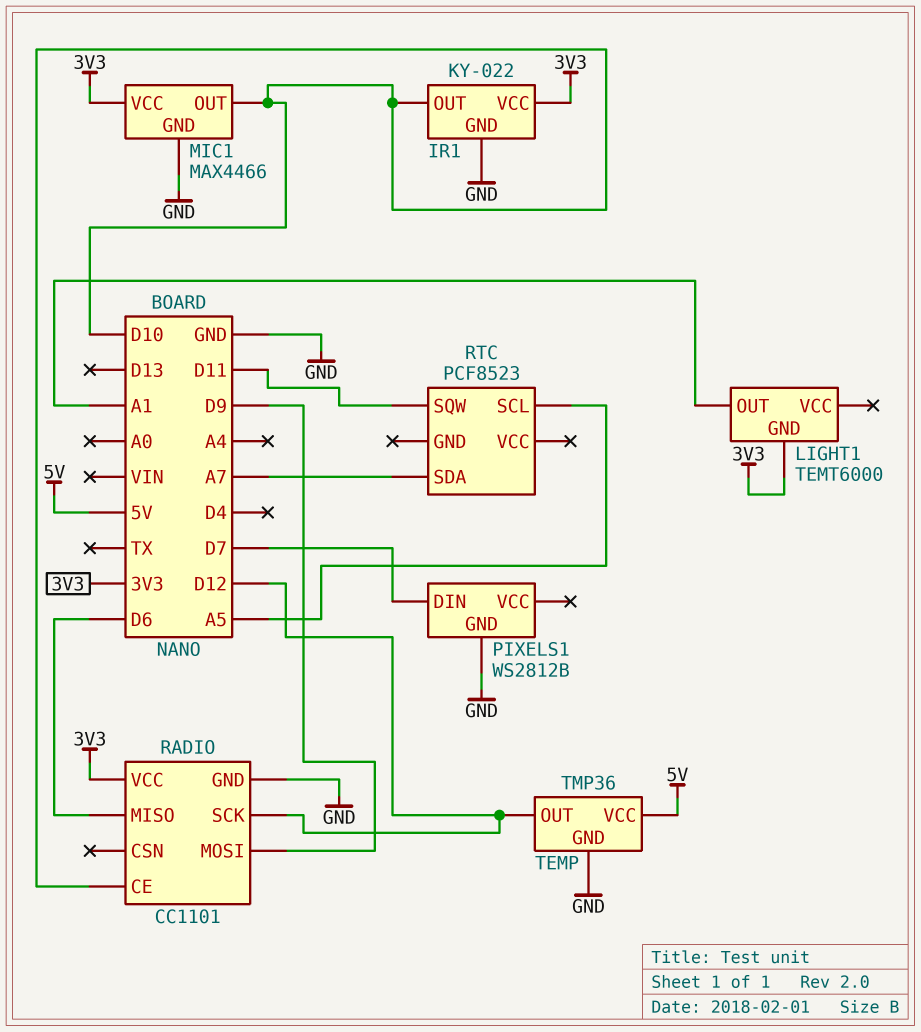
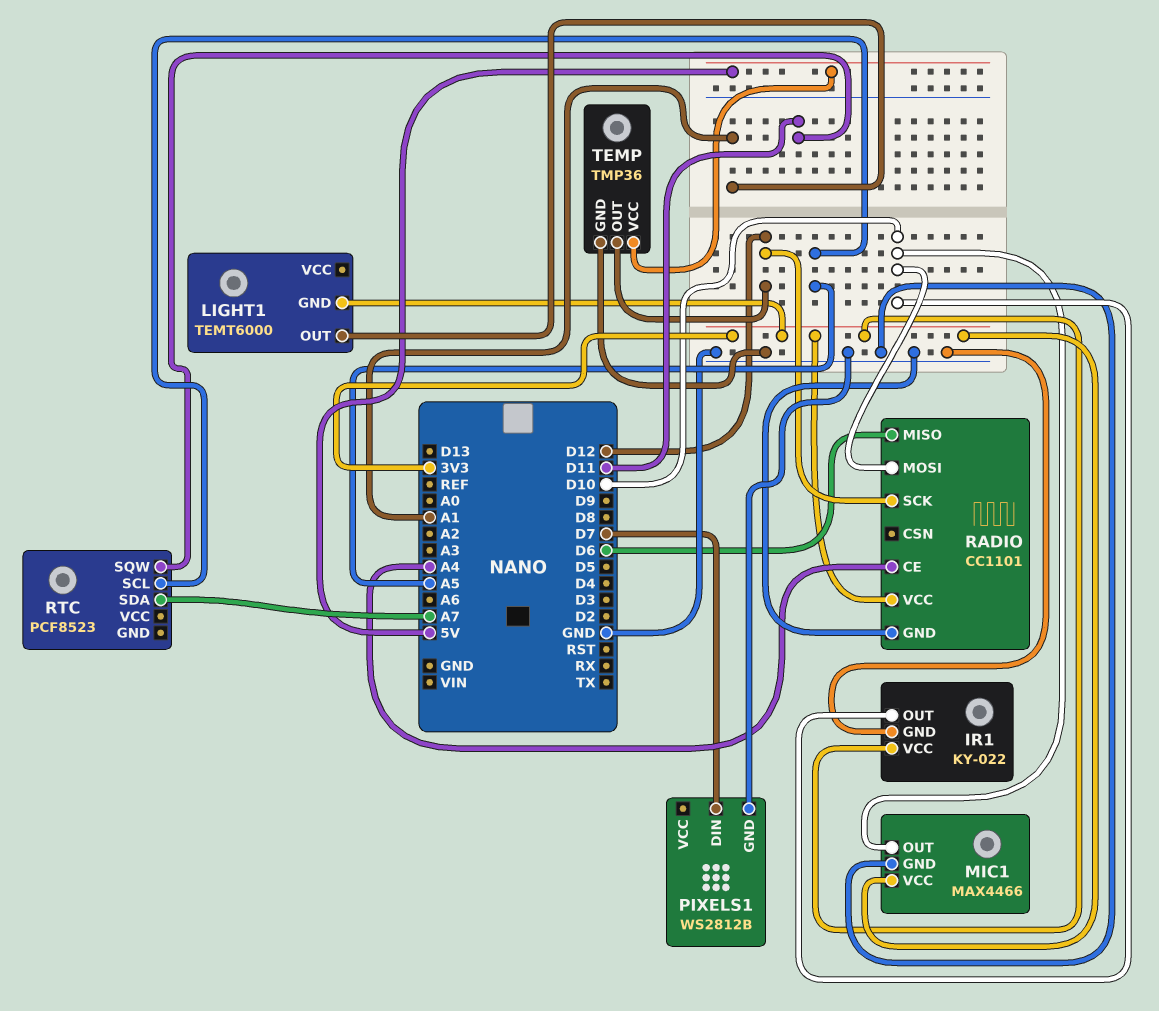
RADIO pin CE: D10 -> A4
RADIO pin MOSI: D9 -> D10

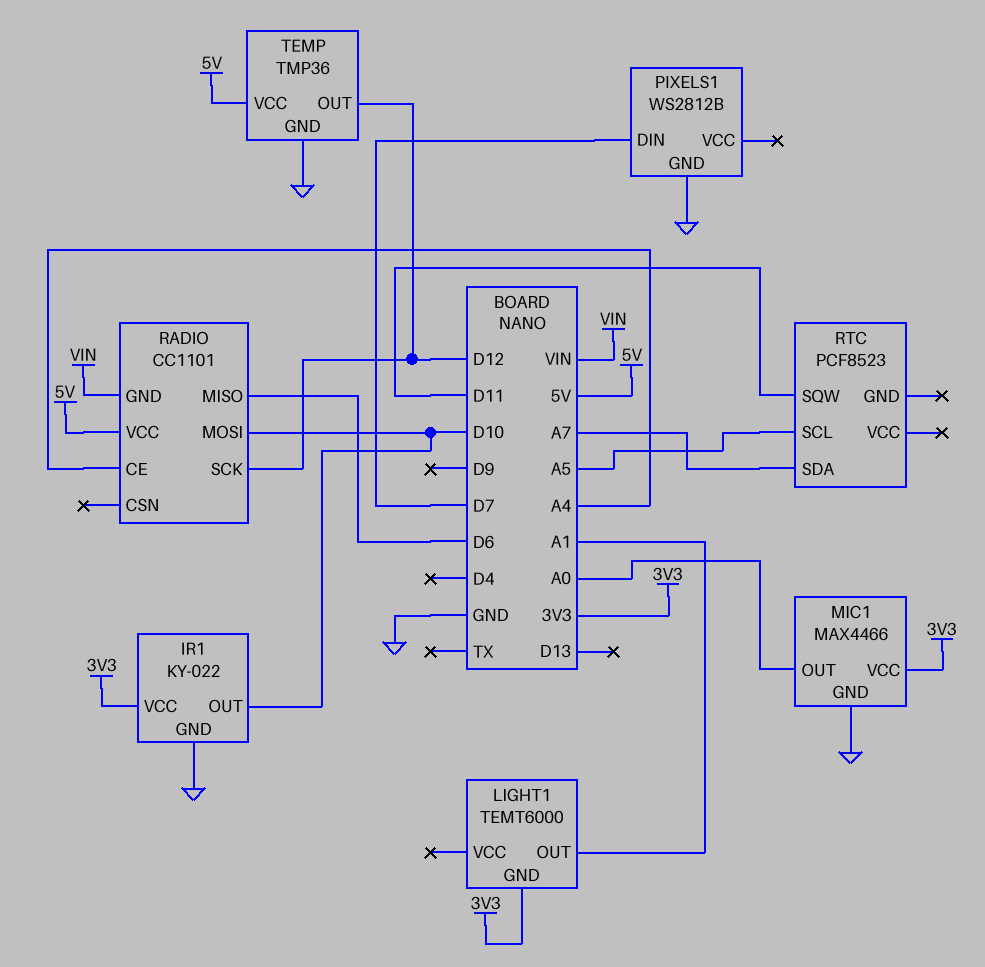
MIC1 pin OUT: D10 -> A0
RADIO pin GND: GND -> VIN
RADIO pin VCC: 3V3 -> 5V

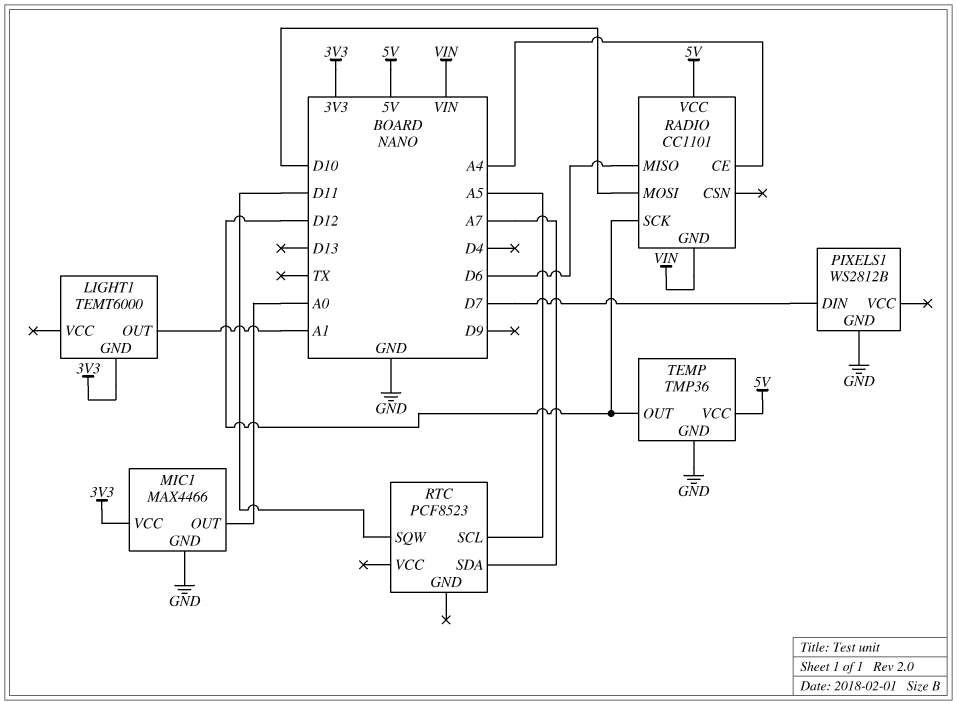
IR1: KY-022 -> none
IR1 pin GND: GND -> none
IR1 pin OUT: D10 -> none
IR1 pin VCC: 3V3 -> none

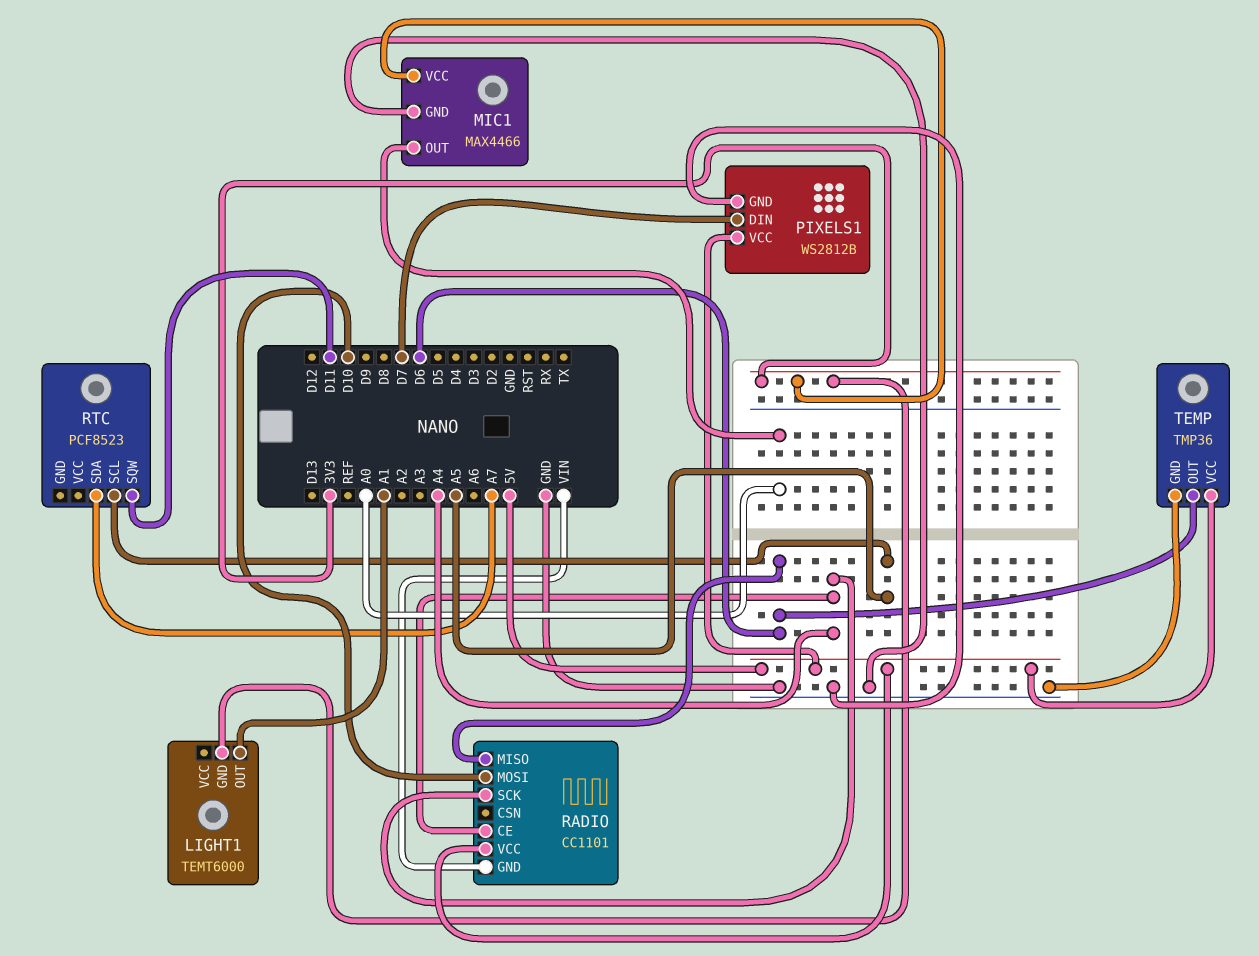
PIXELS1 pin VCC: none -> 5V
RADIO pin SCK: D12 -> A4
TEMP pin OUT: D12 -> D6

